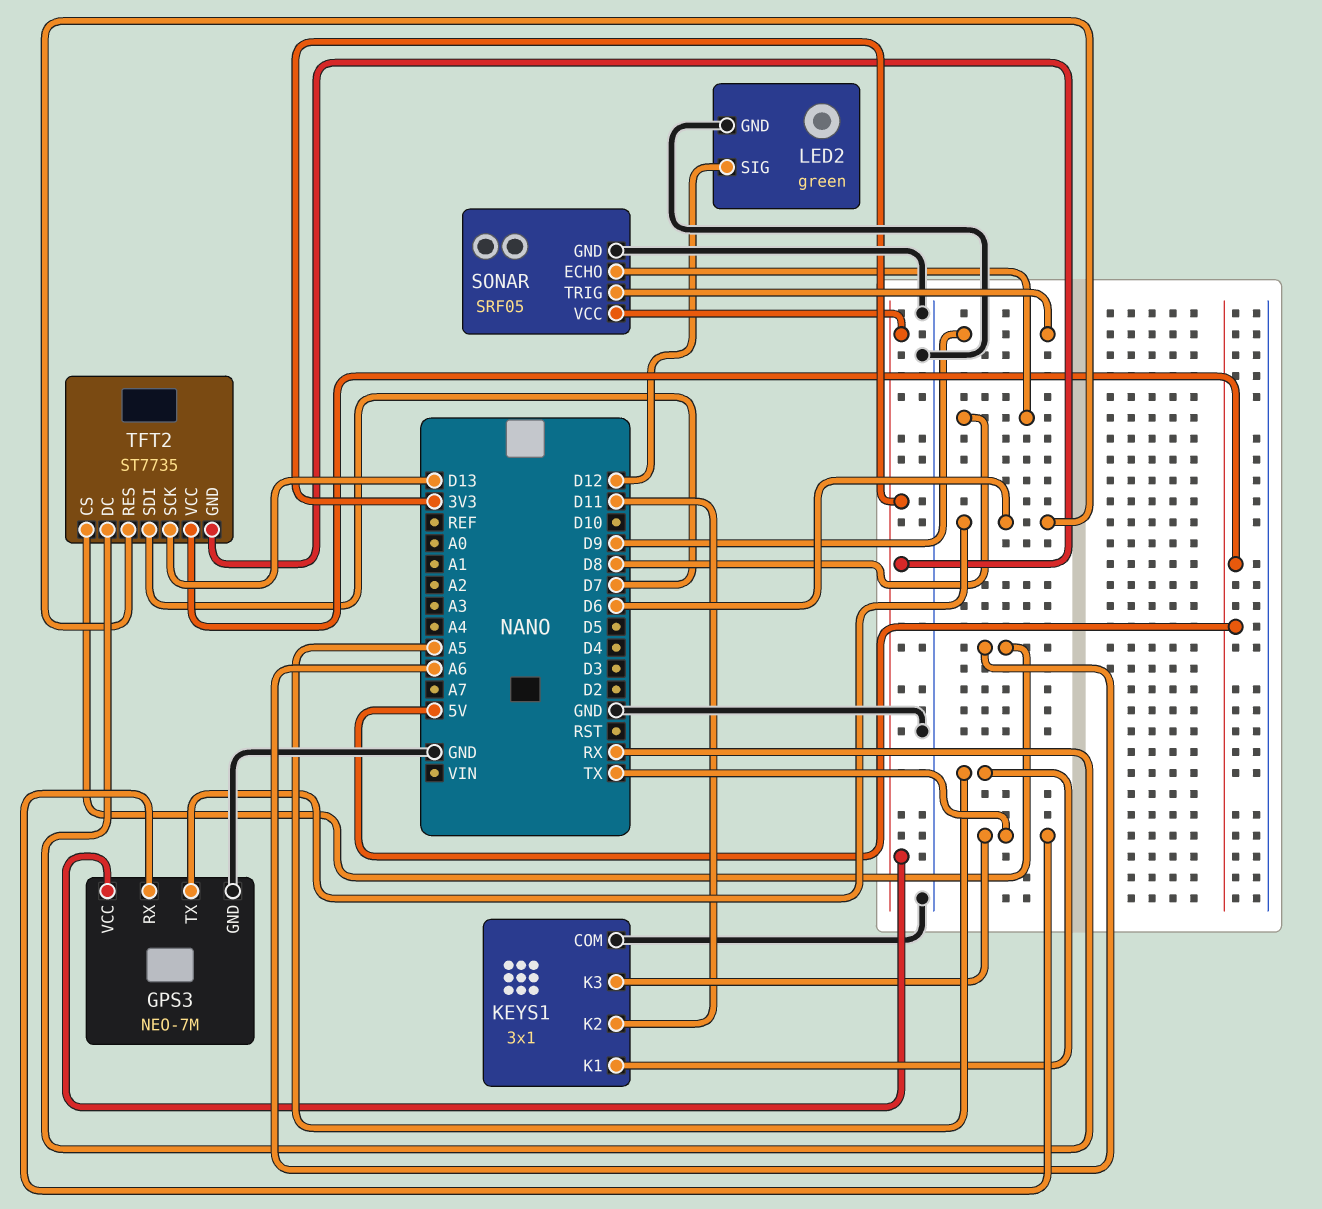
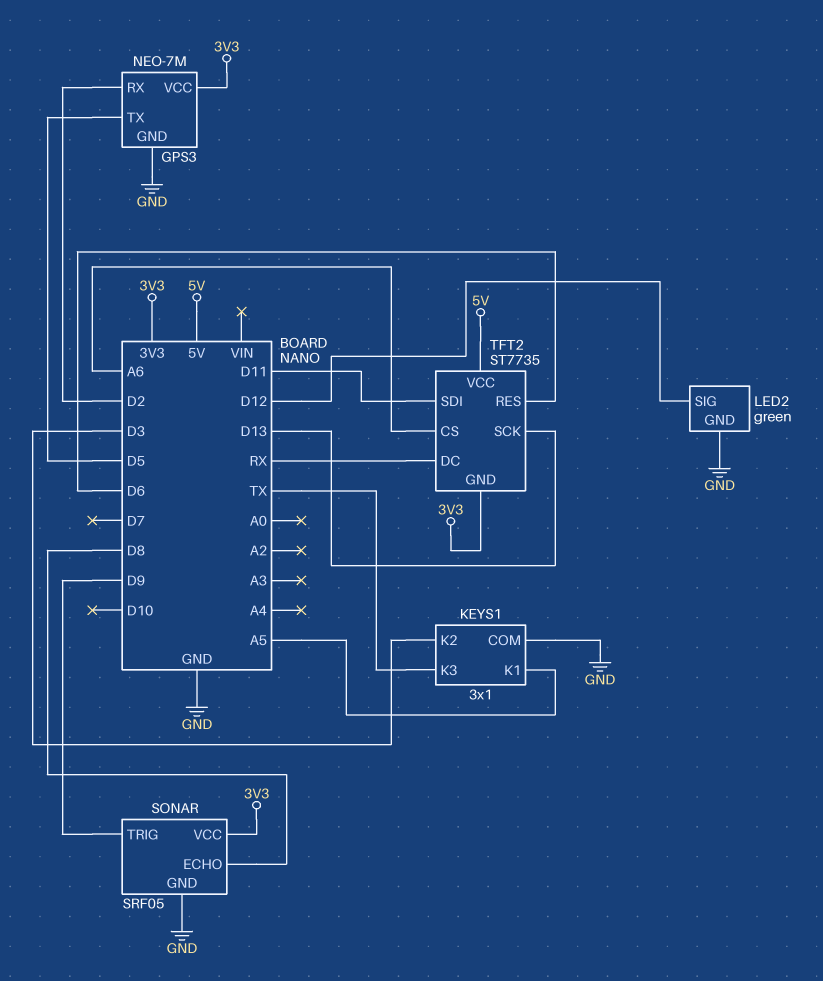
GPS3 pin RX: TX -> D2
GPS3 pin TX: D6 -> D5
KEYS1 pin K2: D11 -> D3
TFT2 pin SDI: D7 -> D11

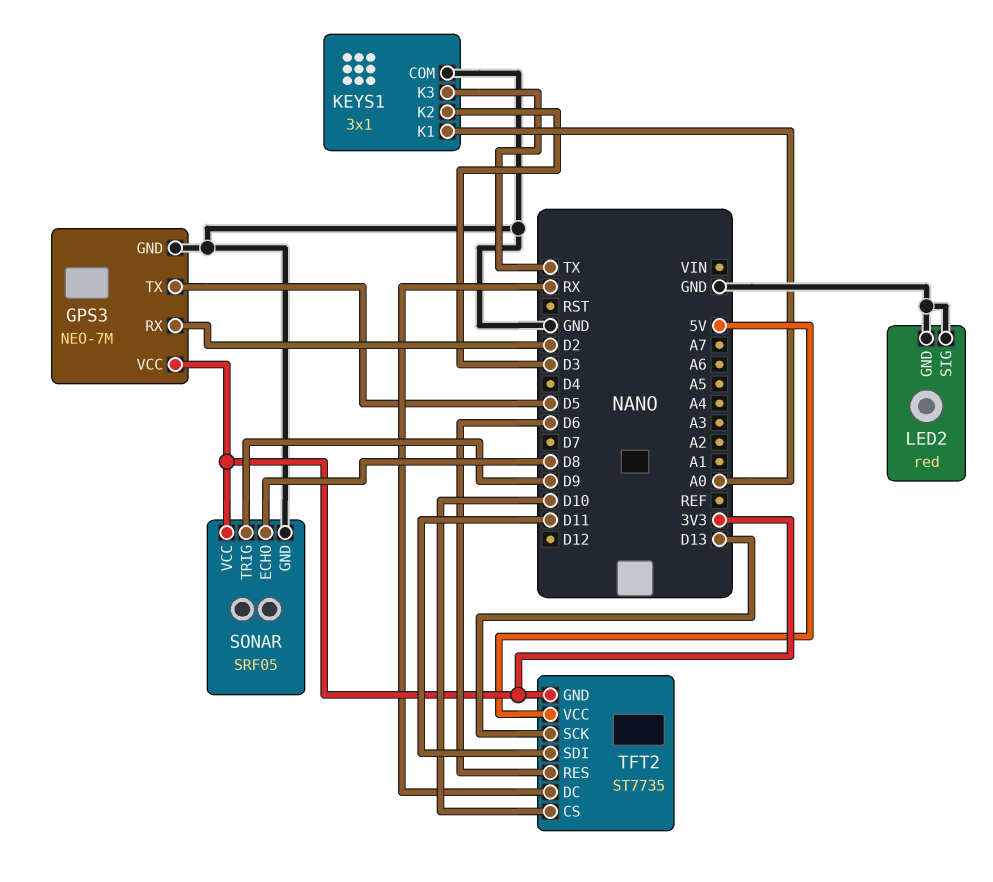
KEYS1 pin K1: A5 -> A0
LED2: green -> red
LED2 pin SIG: D12 -> GND
TFT2 pin CS: A6 -> D10

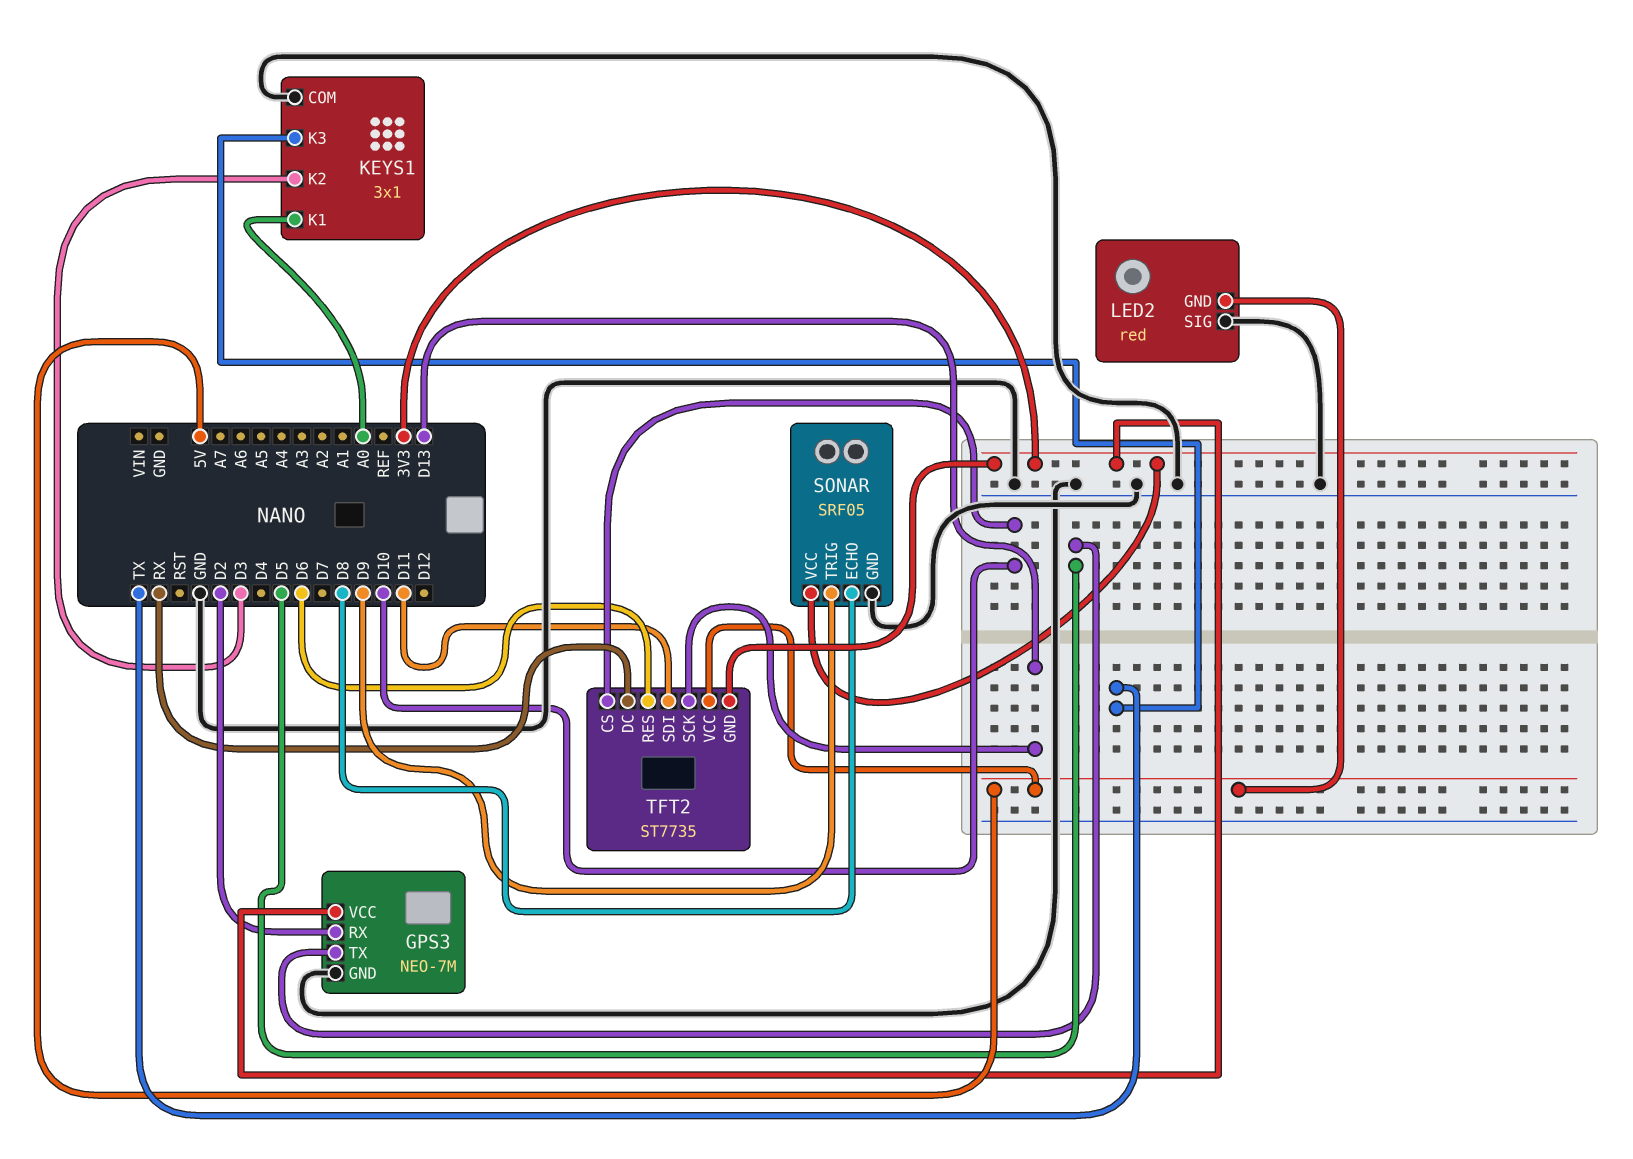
LED2 pin GND: GND -> 5V

